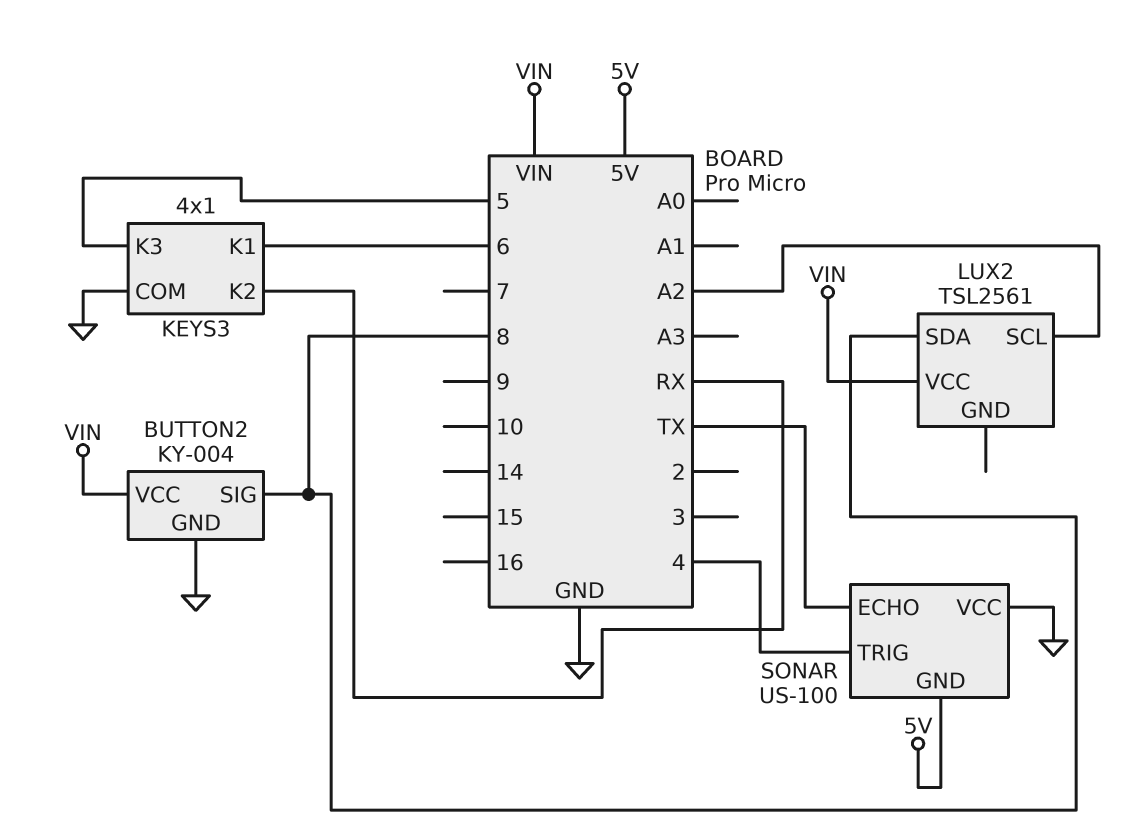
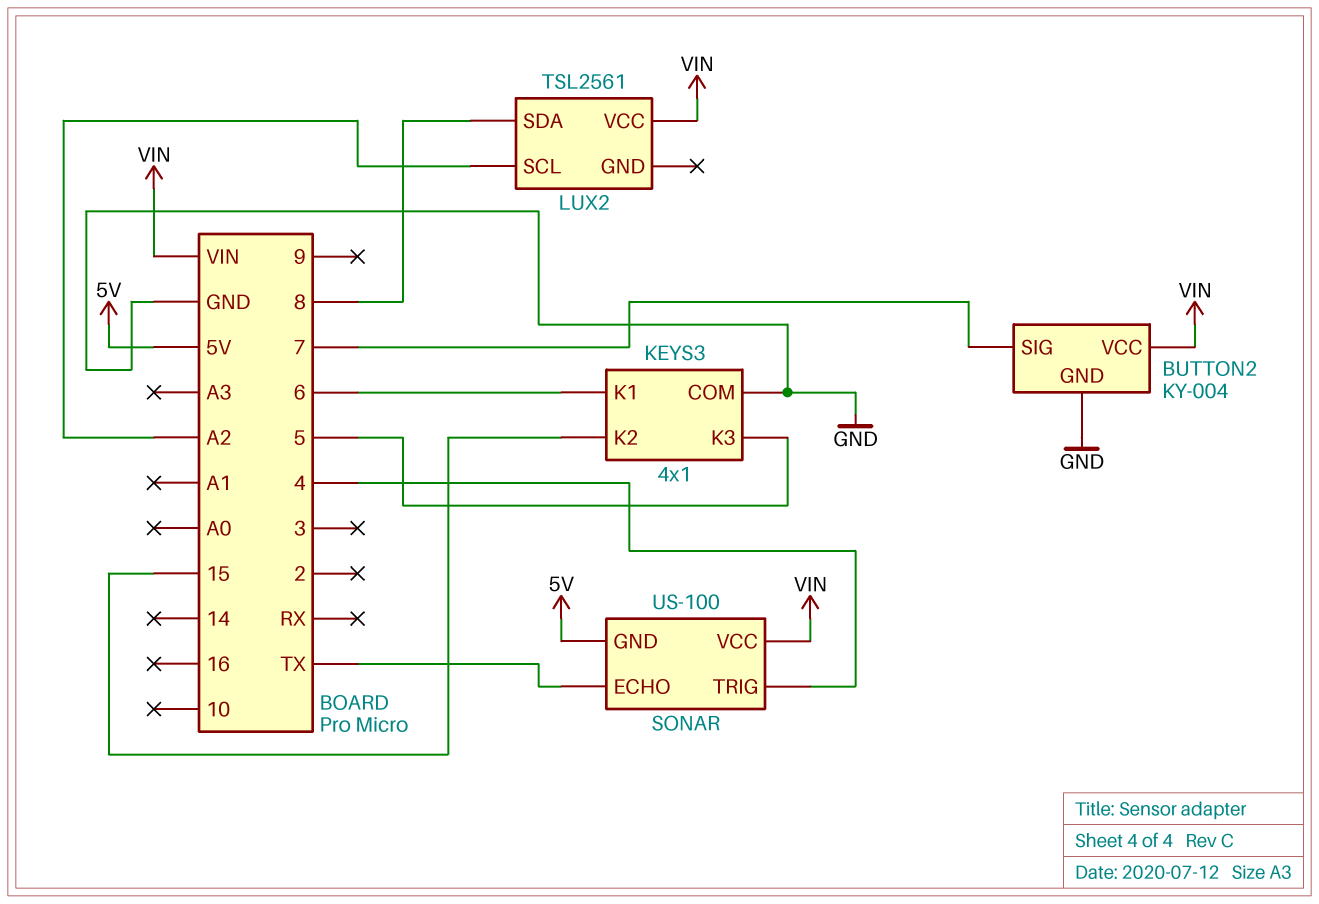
BUTTON2 pin SIG: 8 -> 7
KEYS3 pin K2: RX -> 15
SONAR pin VCC: GND -> VIN

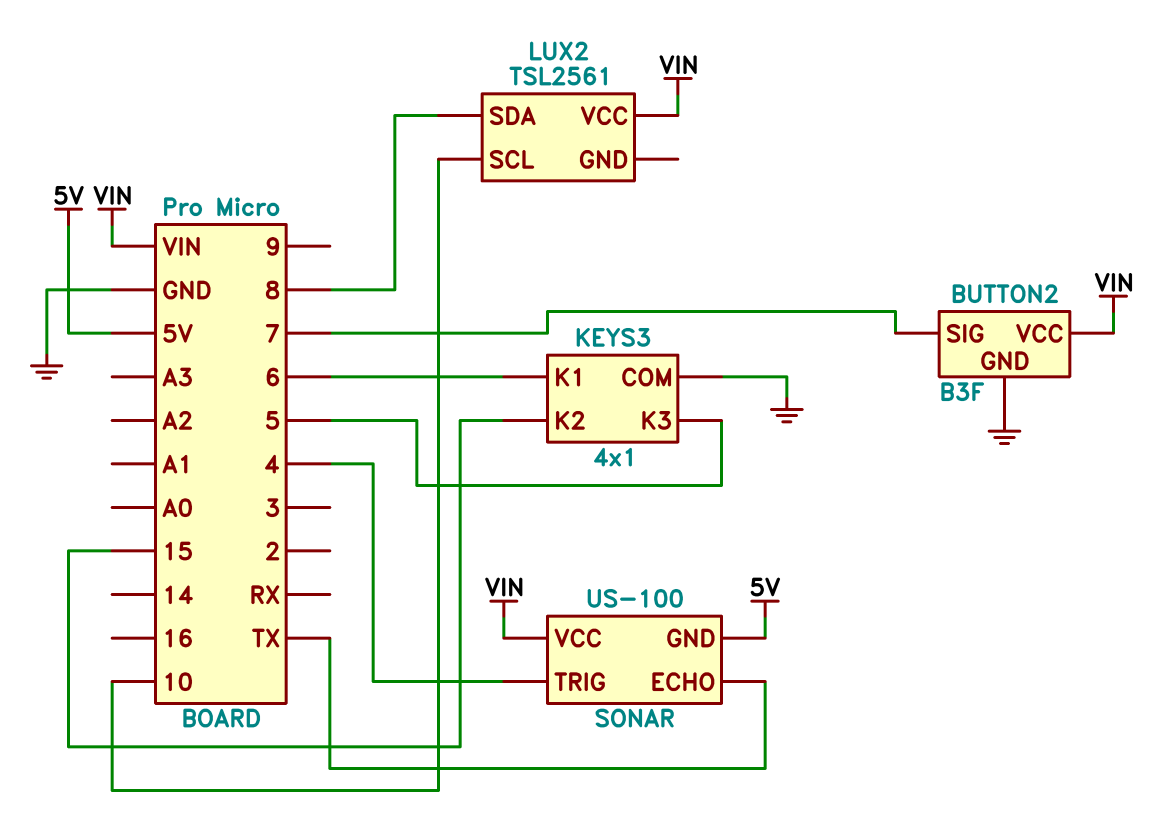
BUTTON2: KY-004 -> B3F
LUX2 pin SCL: A2 -> 10

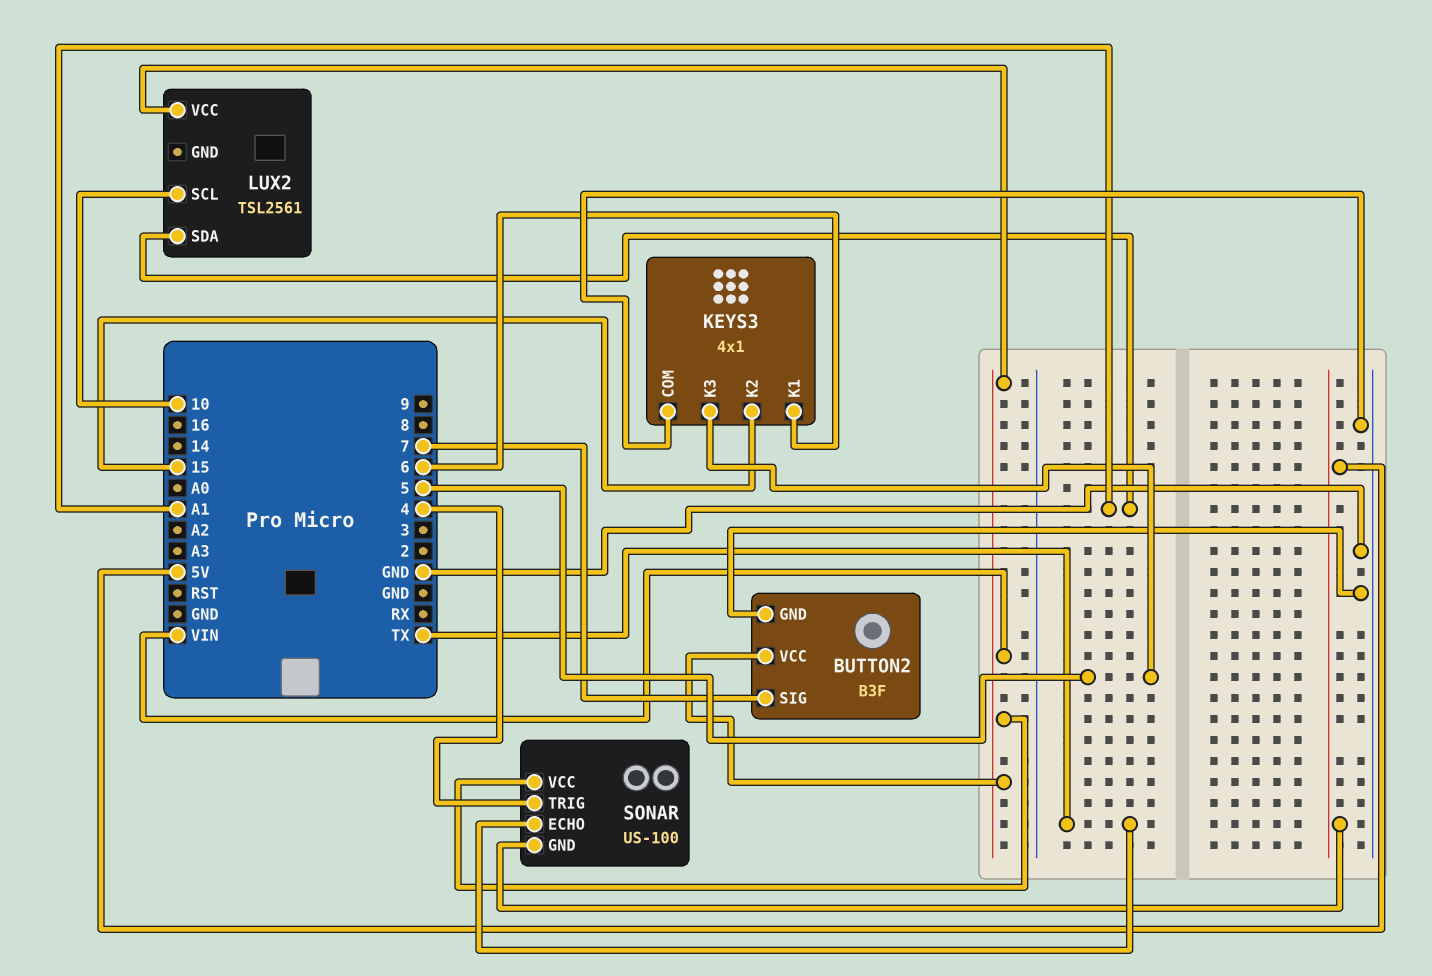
LUX2 pin SDA: 8 -> A1

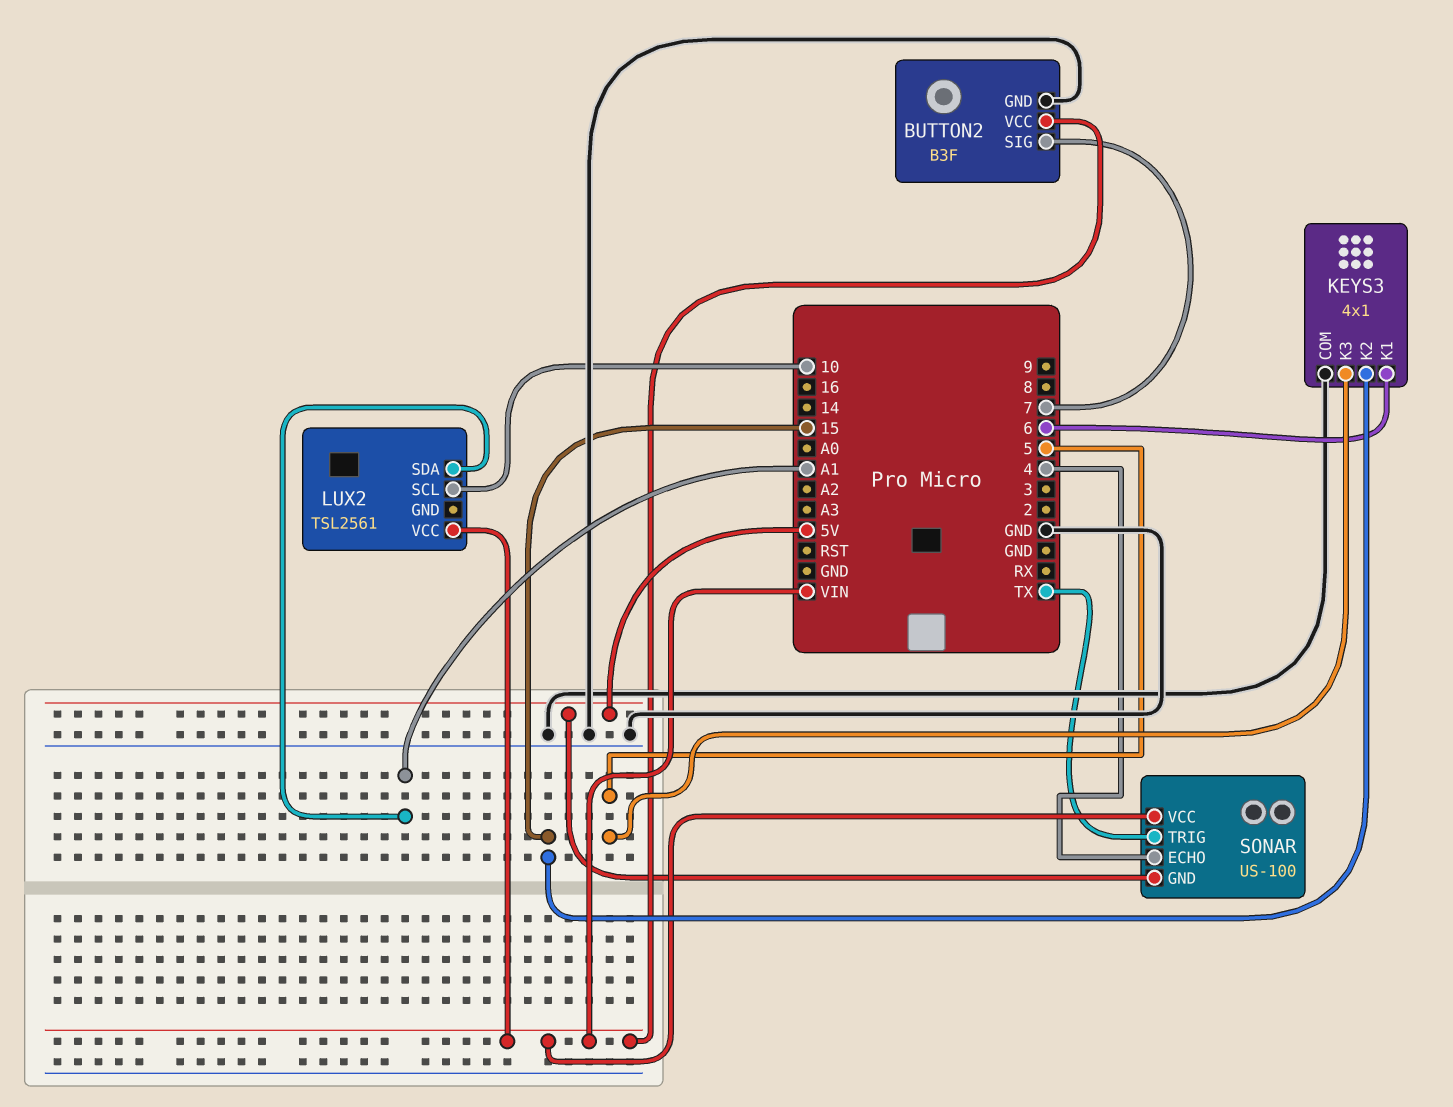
SONAR pin ECHO: TX -> 4
SONAR pin TRIG: 4 -> TX

